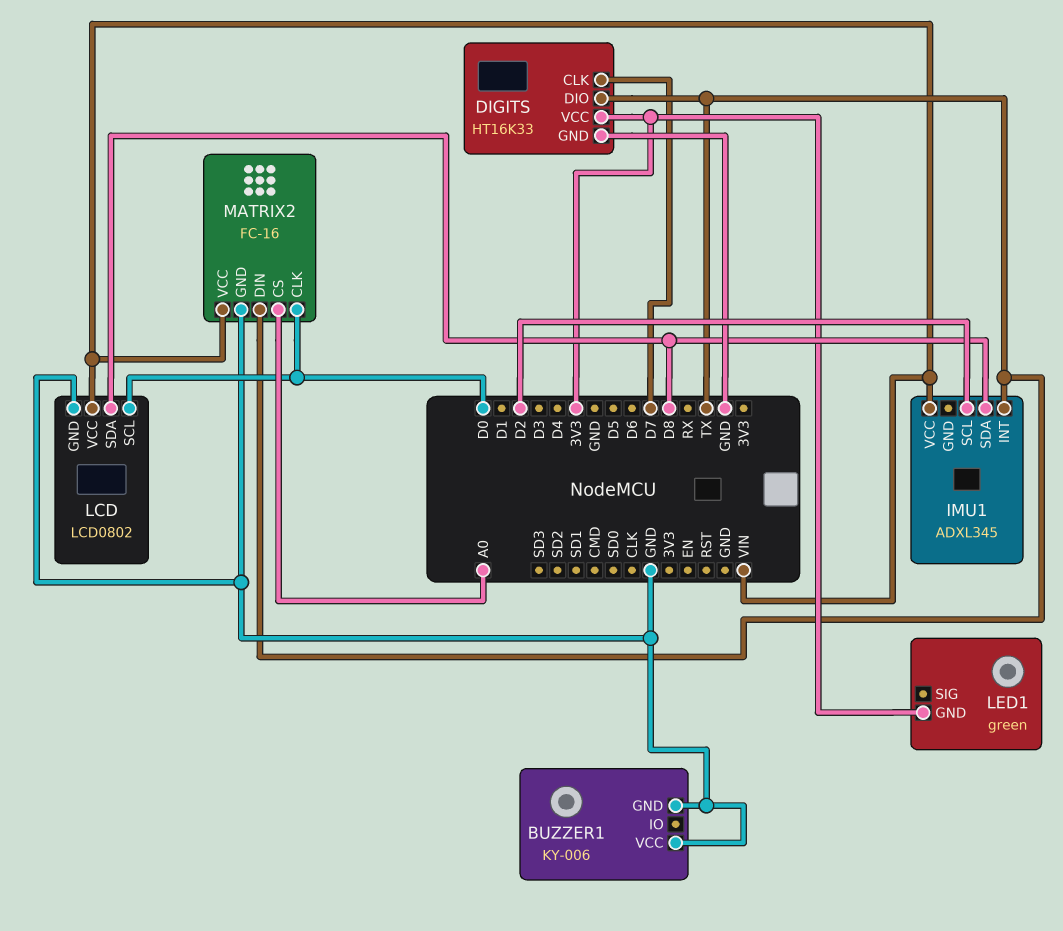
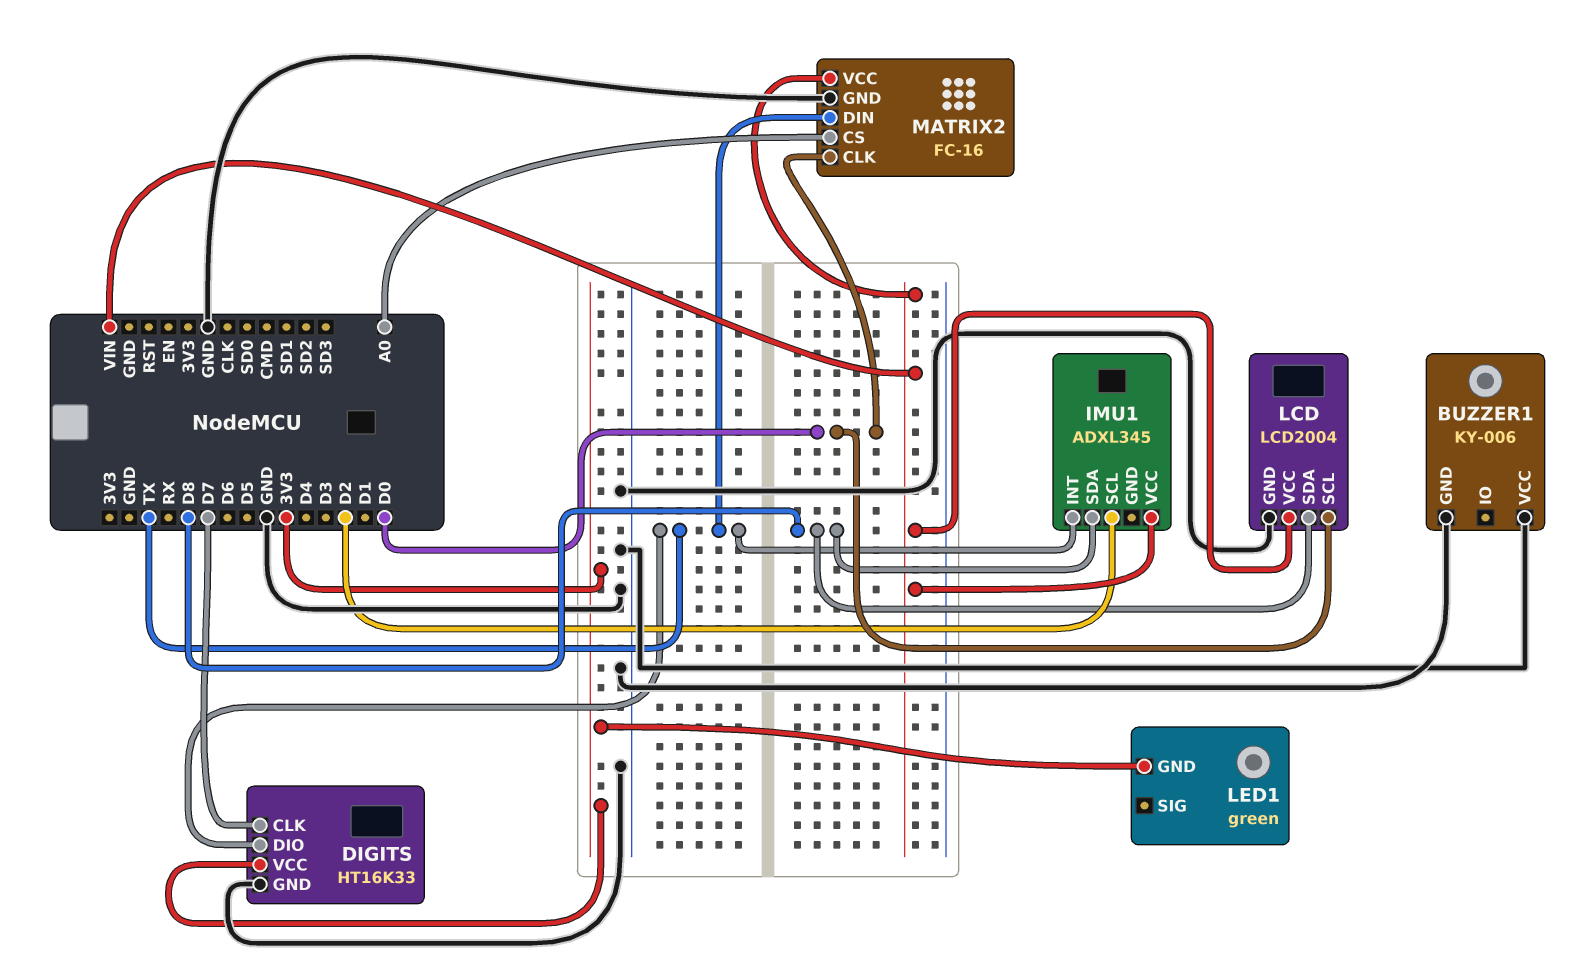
LCD: LCD0802 -> LCD2004

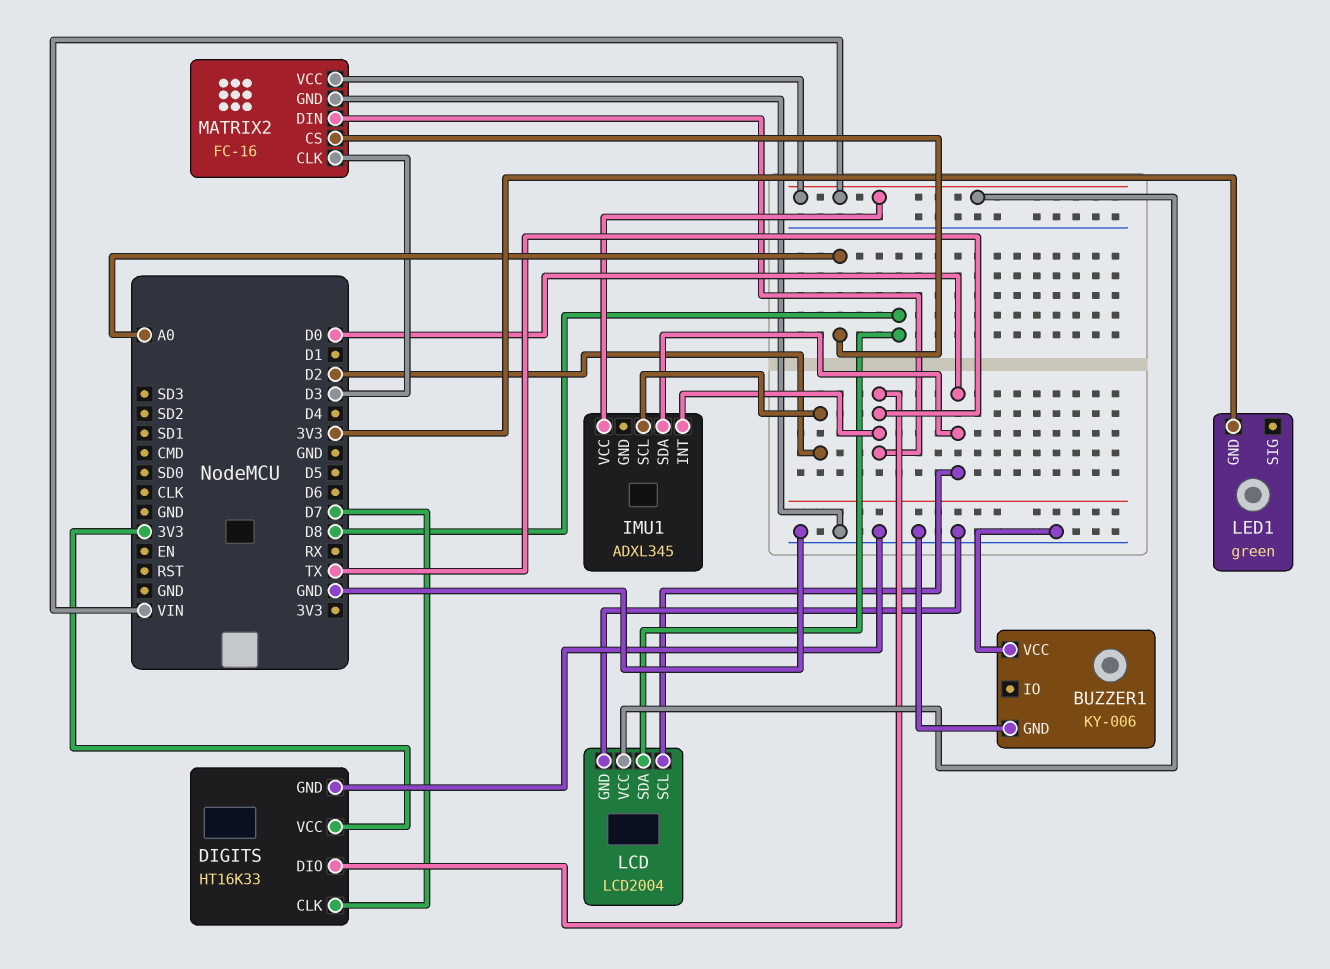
IMU1 pin SDA: D8 -> D0
MATRIX2 pin CLK: D0 -> D3

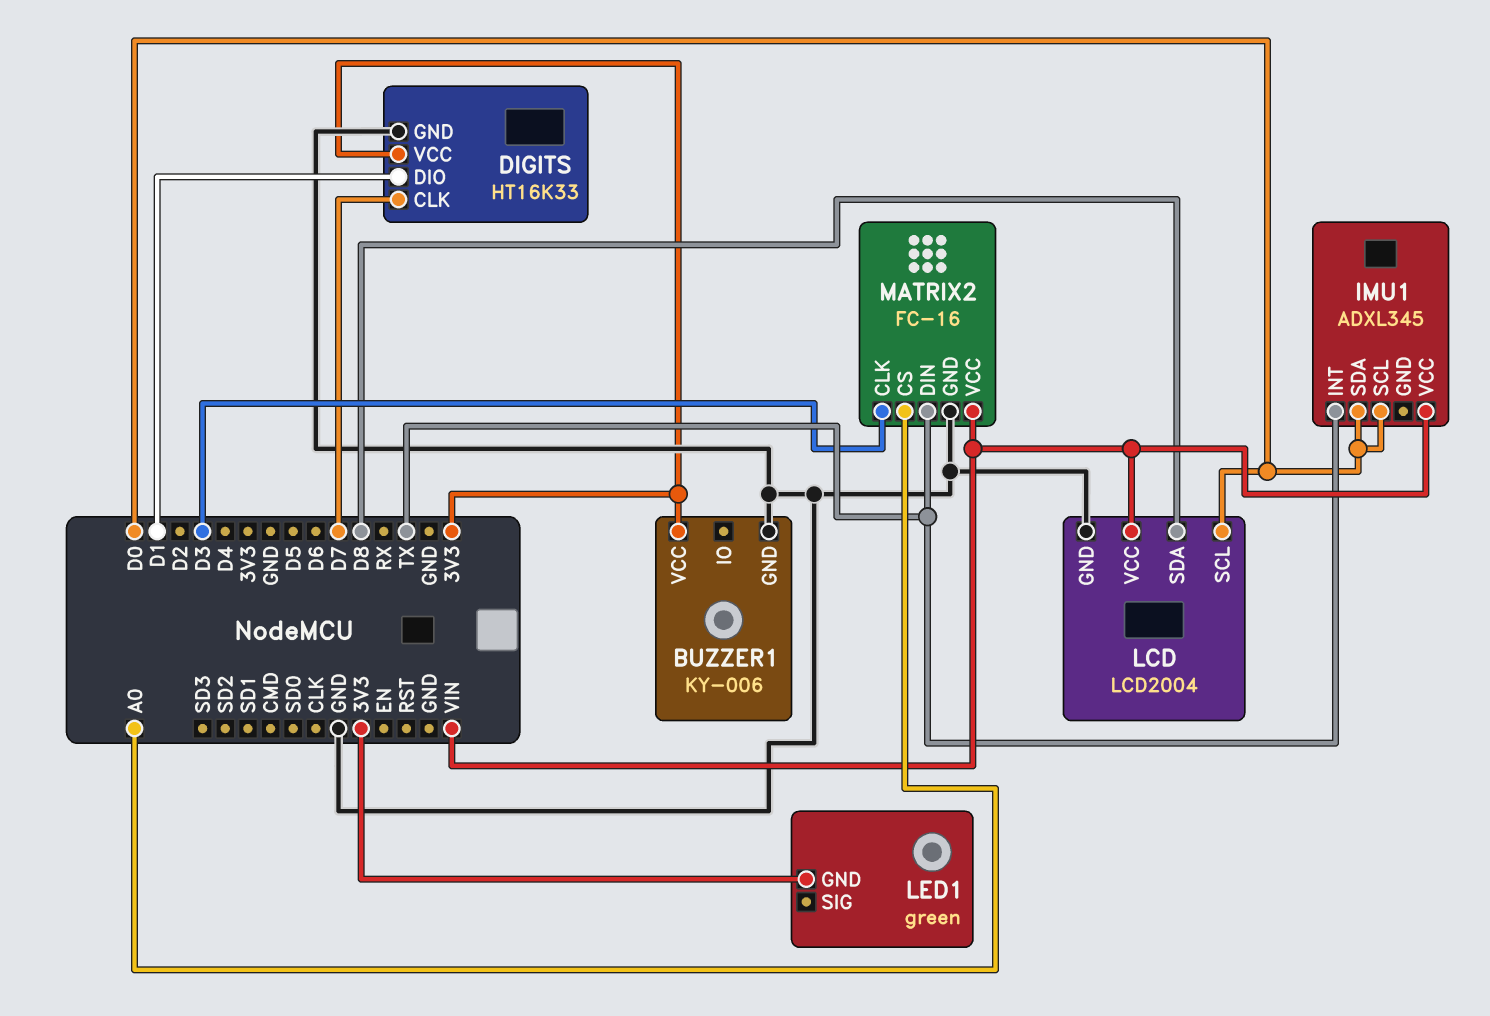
BUZZER1 pin VCC: GND -> 3V3
DIGITS pin DIO: TX -> D1
IMU1 pin SCL: D2 -> D0

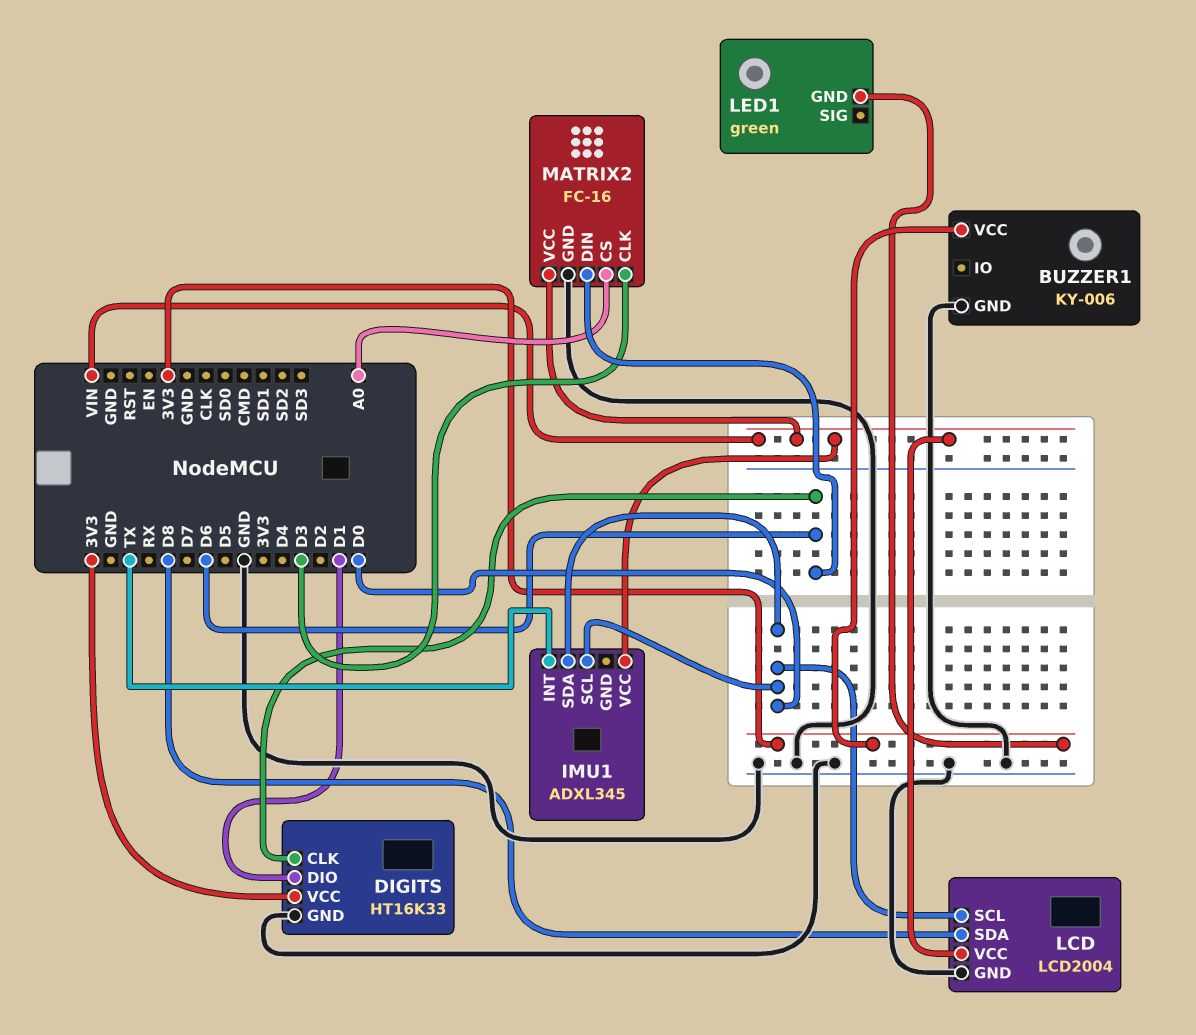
DIGITS pin CLK: D7 -> D6
MATRIX2 pin DIN: TX -> D6

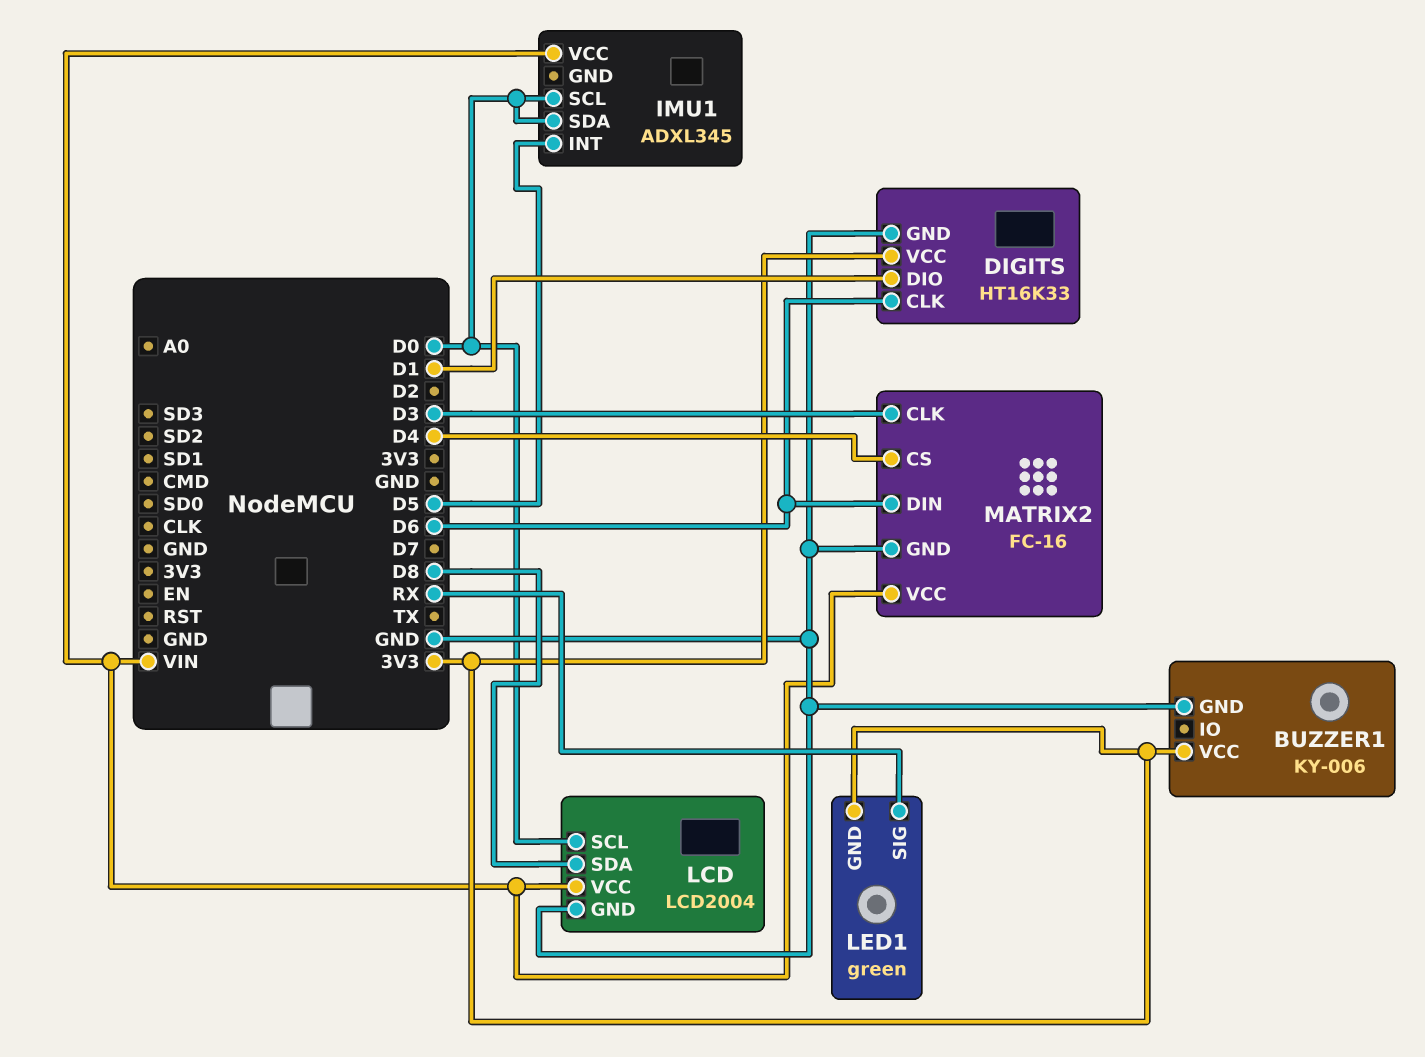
IMU1 pin INT: TX -> D5
LED1 pin SIG: none -> RX
MATRIX2 pin CS: A0 -> D4

